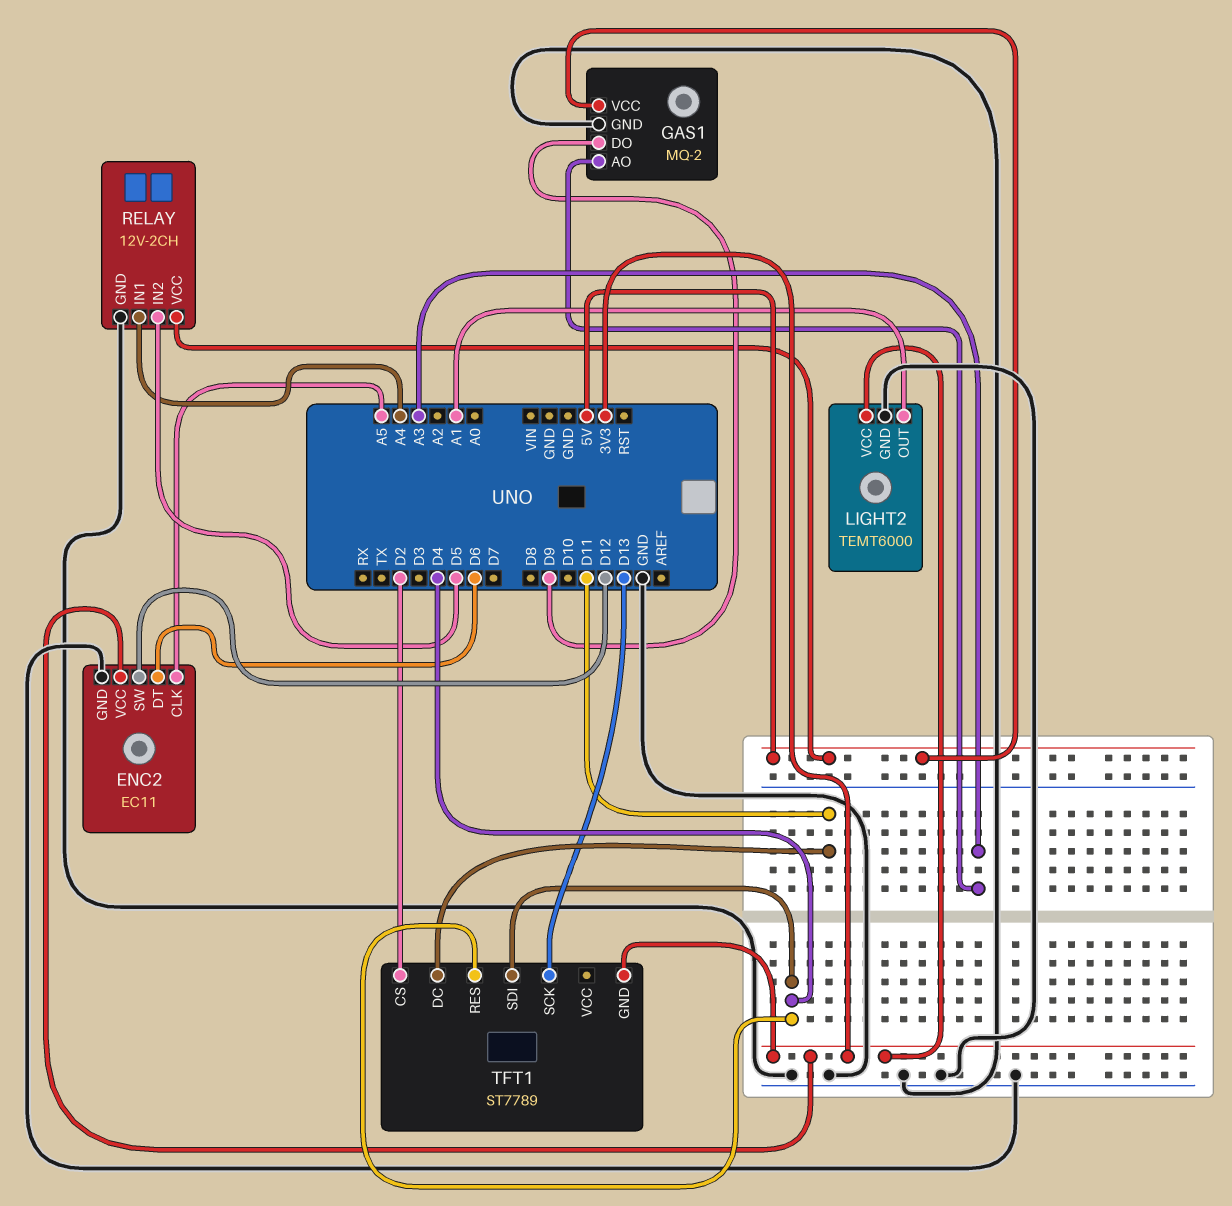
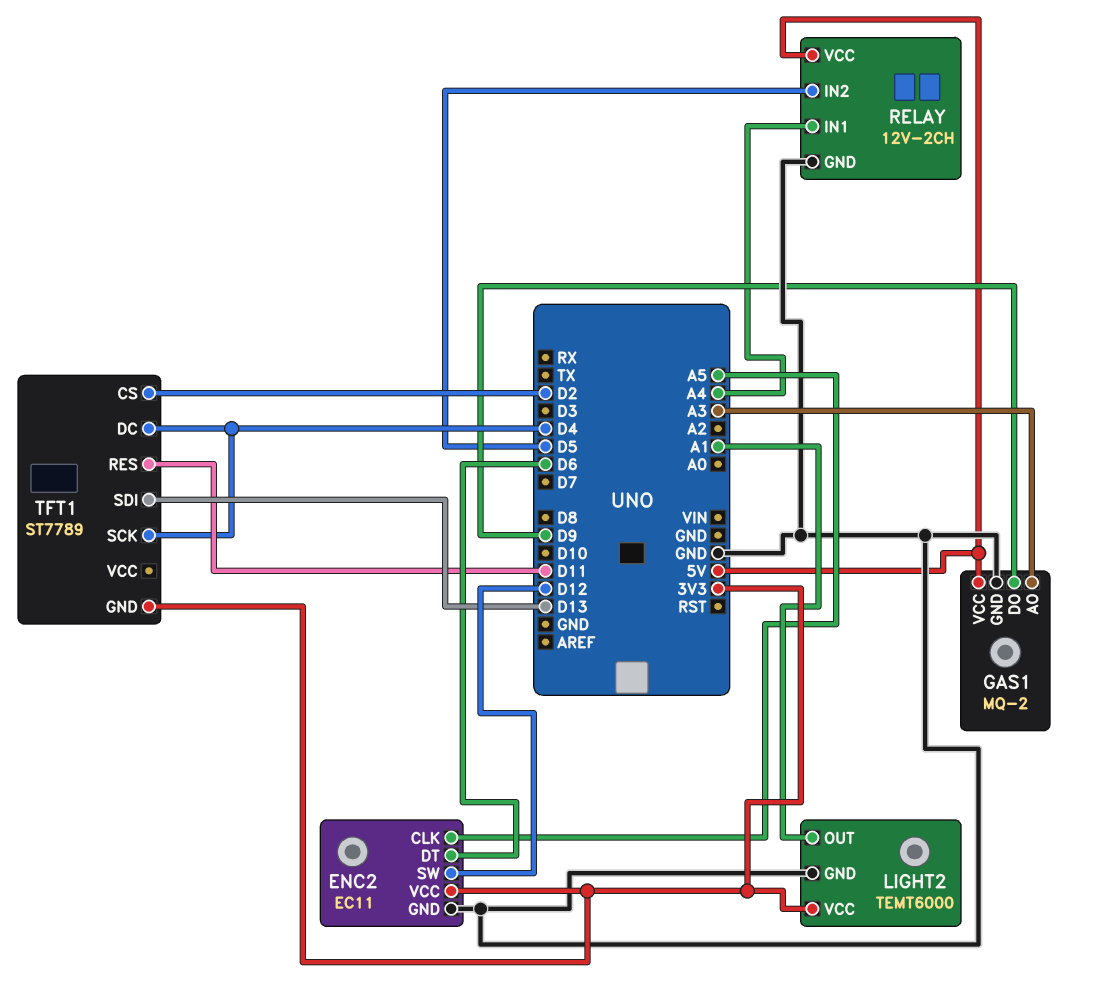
TFT1 pin DC: D11 -> D4
TFT1 pin RES: D4 -> D11
TFT1 pin SCK: D13 -> D4
TFT1 pin SDI: D4 -> D13

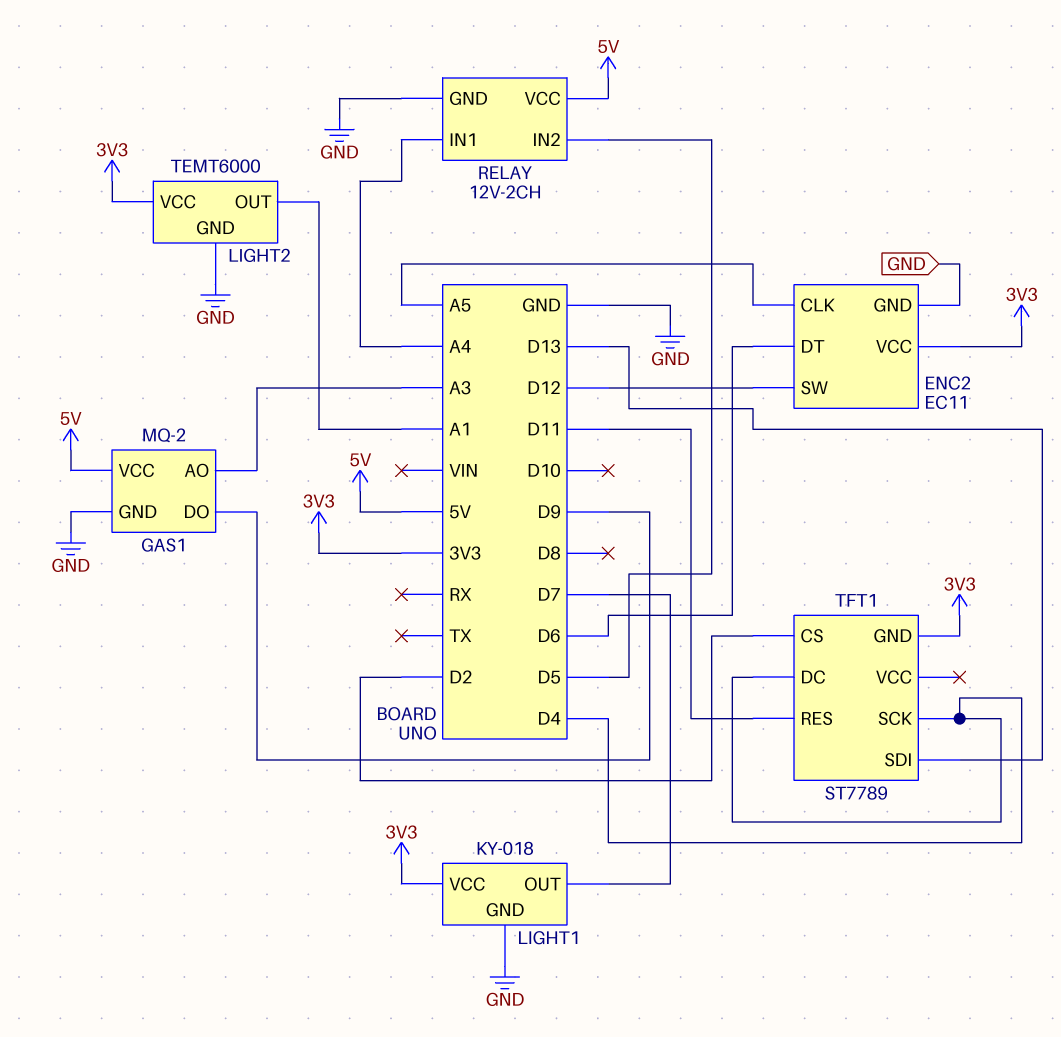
LIGHT1: none -> KY-018
LIGHT1 pin GND: none -> GND
LIGHT1 pin OUT: none -> D7
LIGHT1 pin VCC: none -> 3V3

